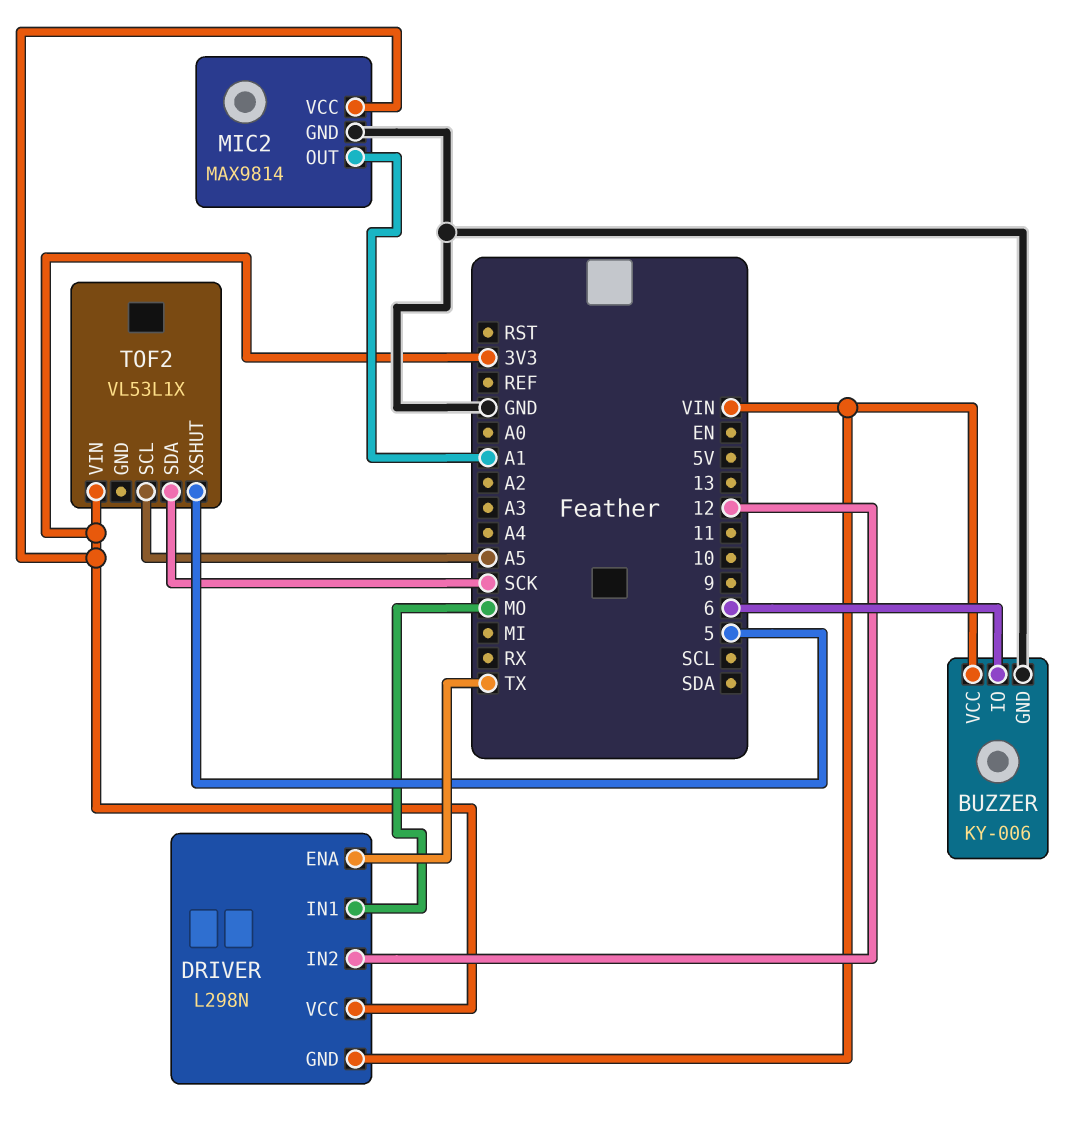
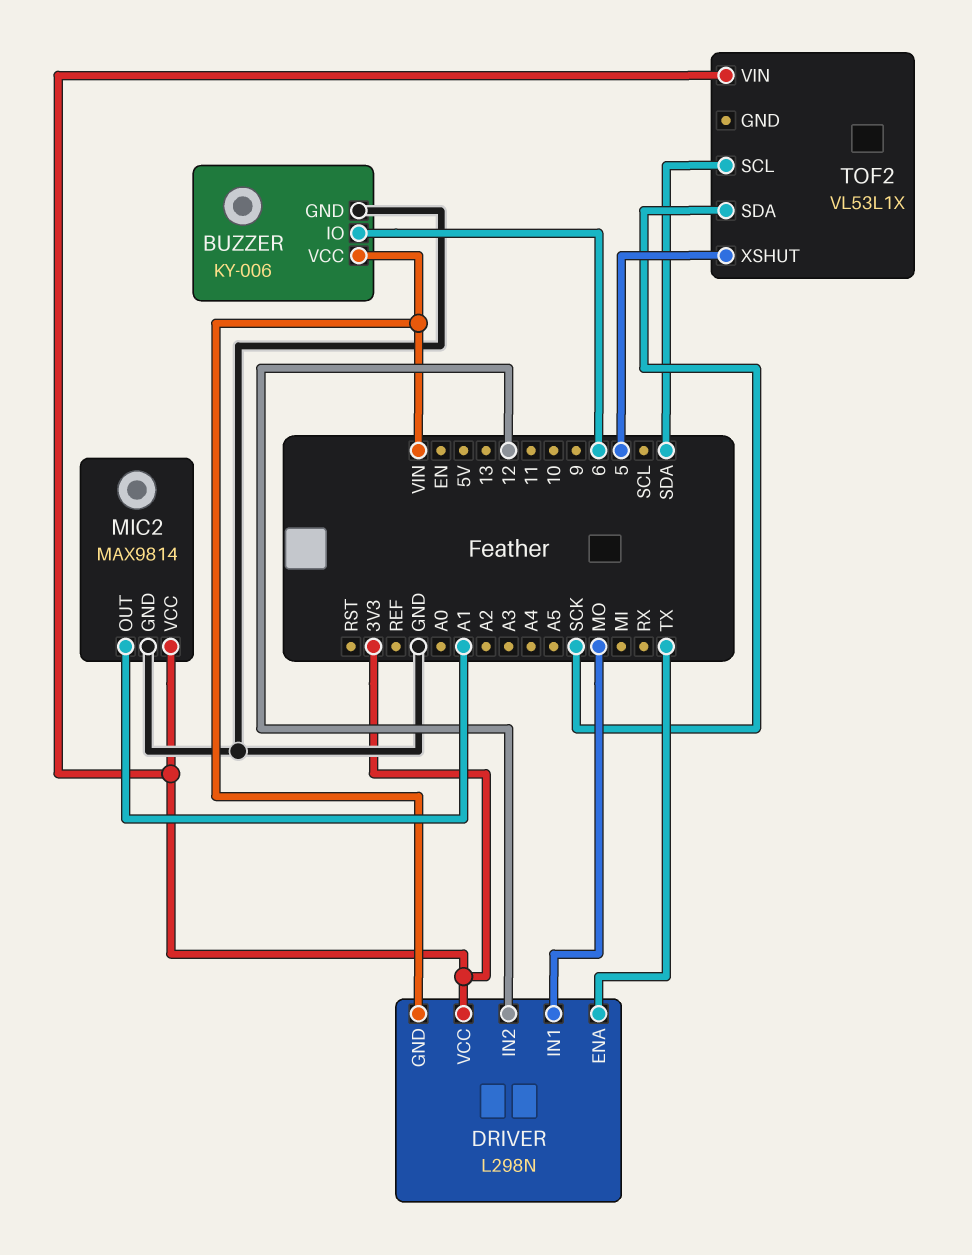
TOF2 pin SCL: A5 -> SDA

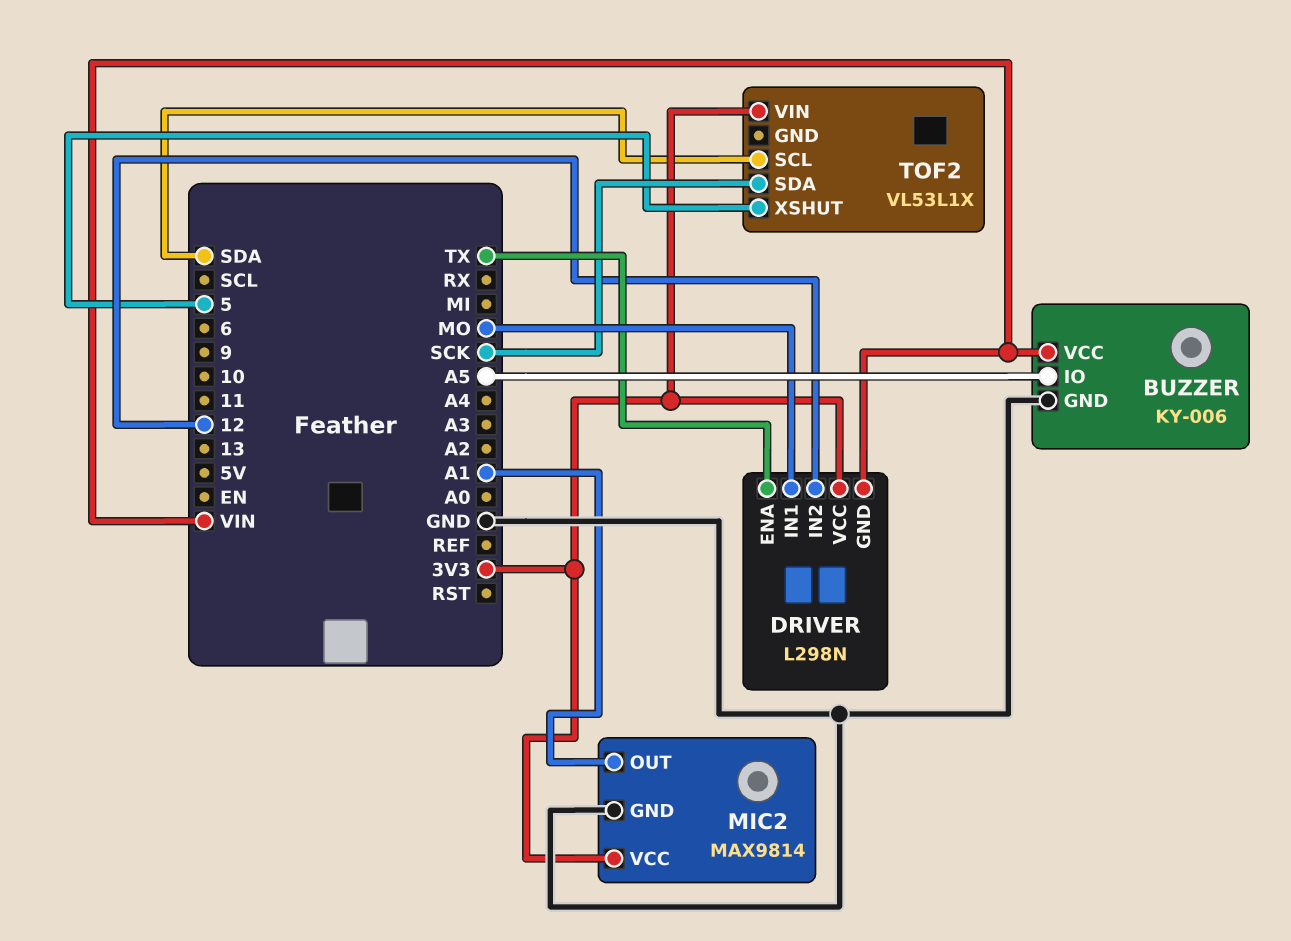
BUZZER pin IO: 6 -> A5

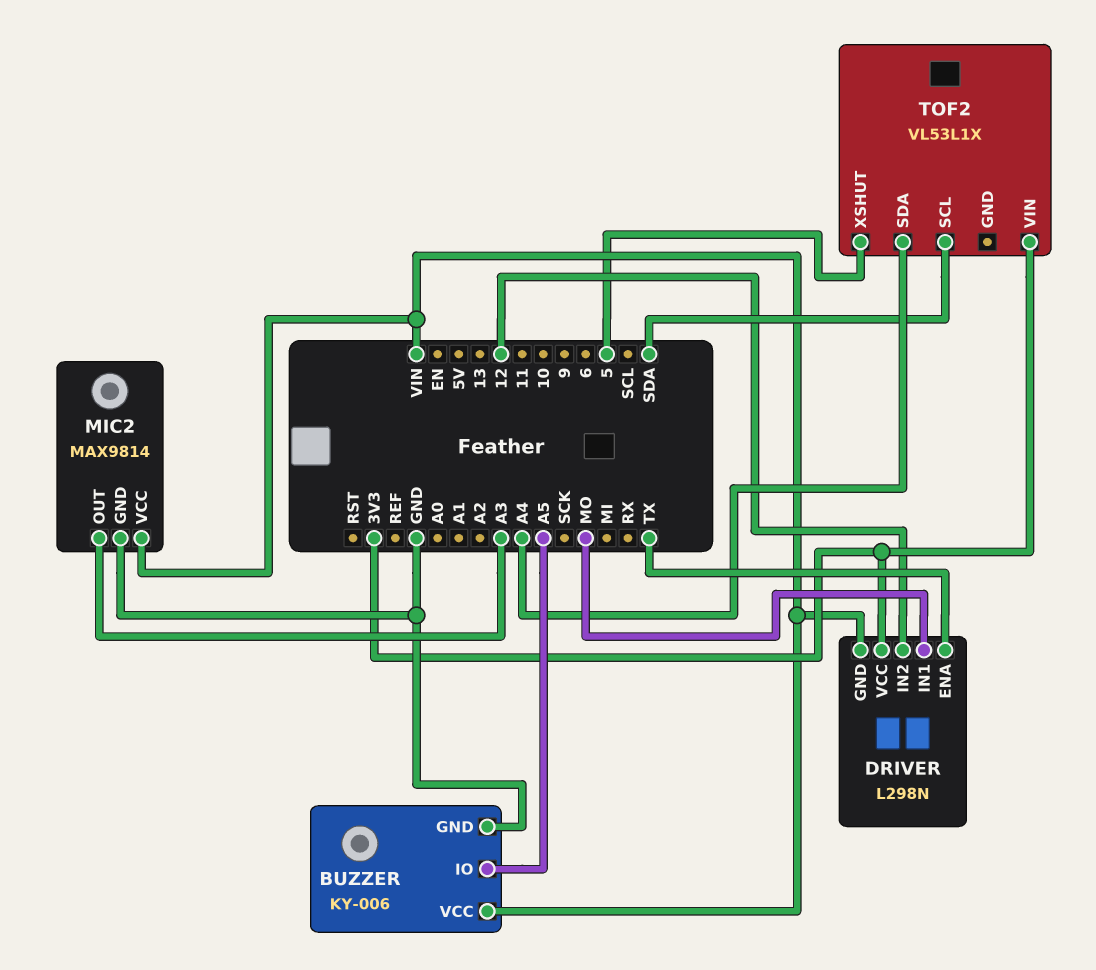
MIC2 pin OUT: A1 -> A3
MIC2 pin VCC: 3V3 -> VIN
TOF2 pin SDA: SCK -> A4

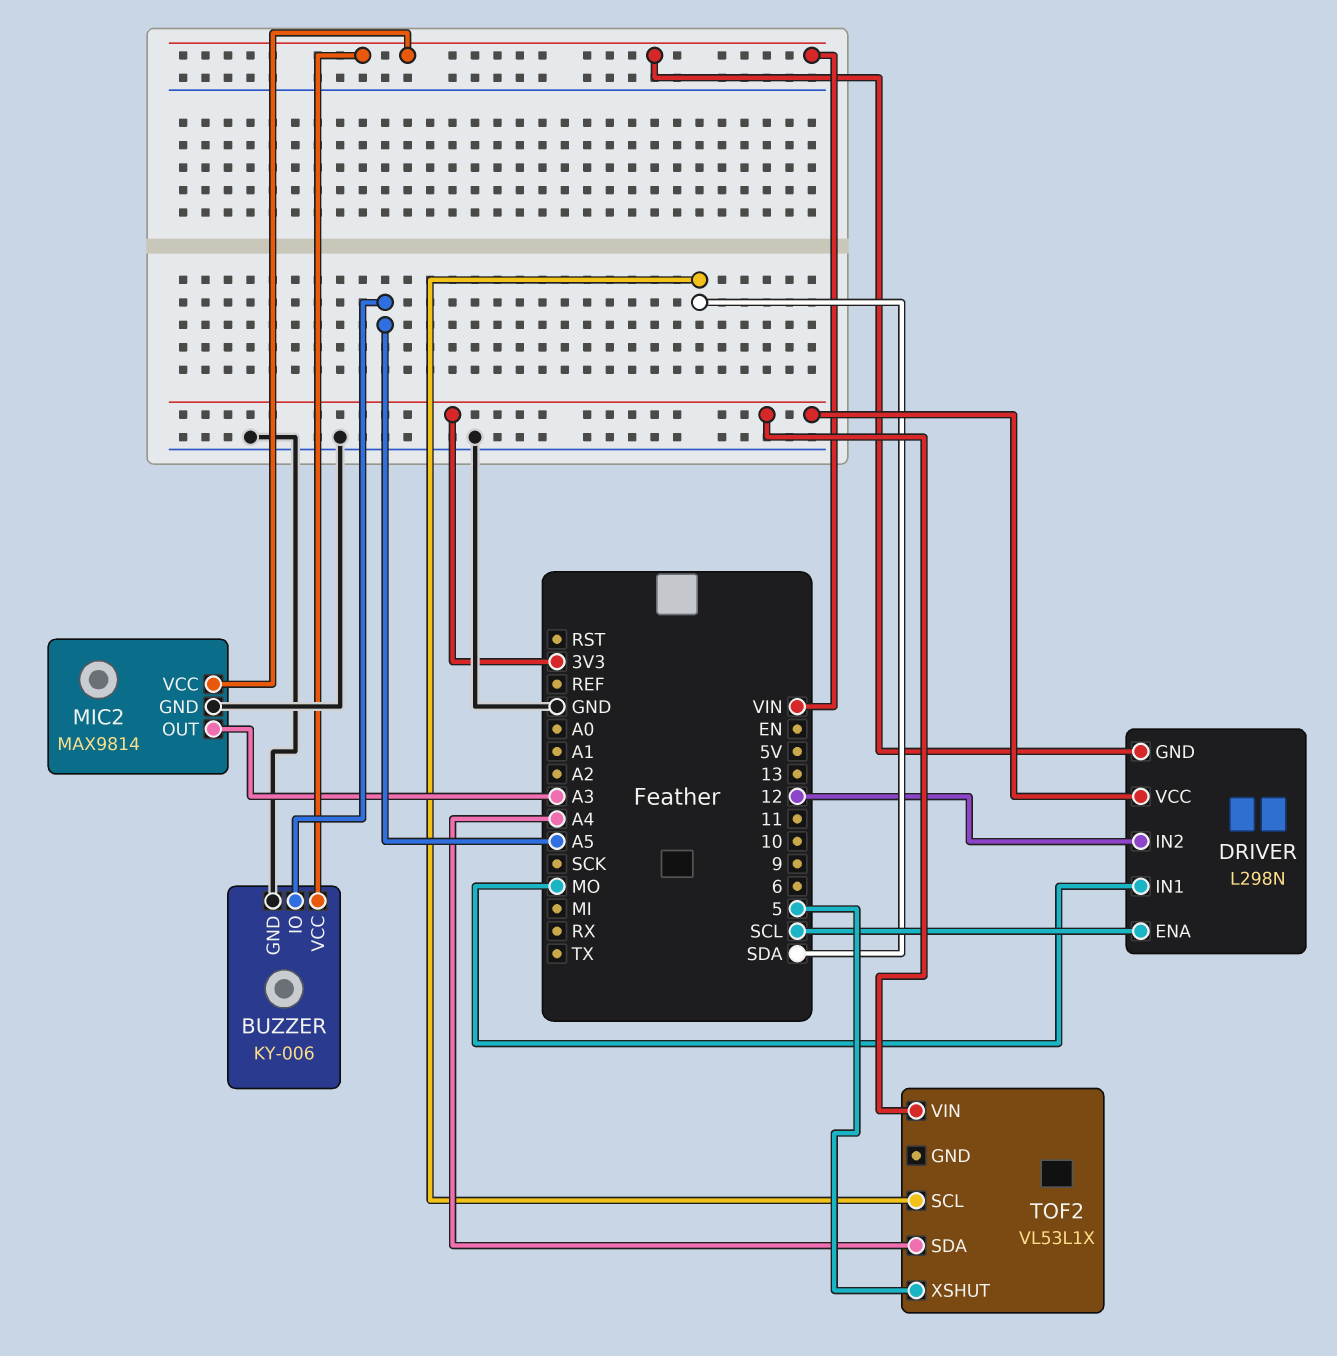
DRIVER pin ENA: TX -> SCL

